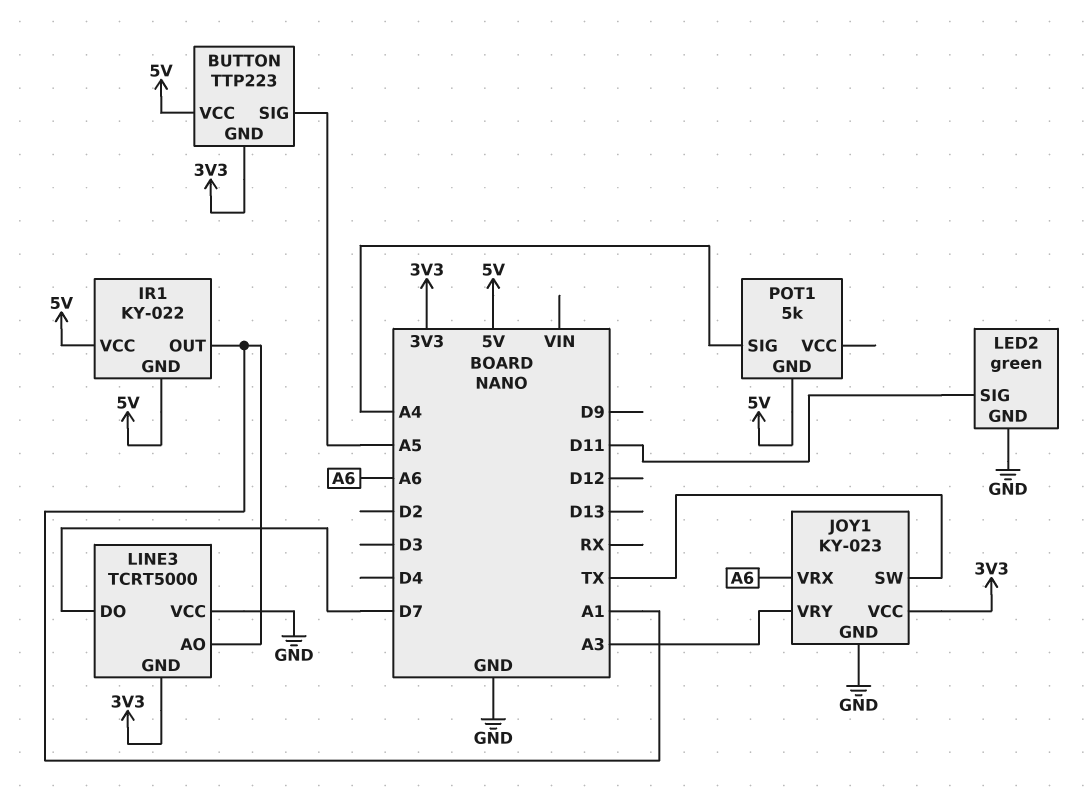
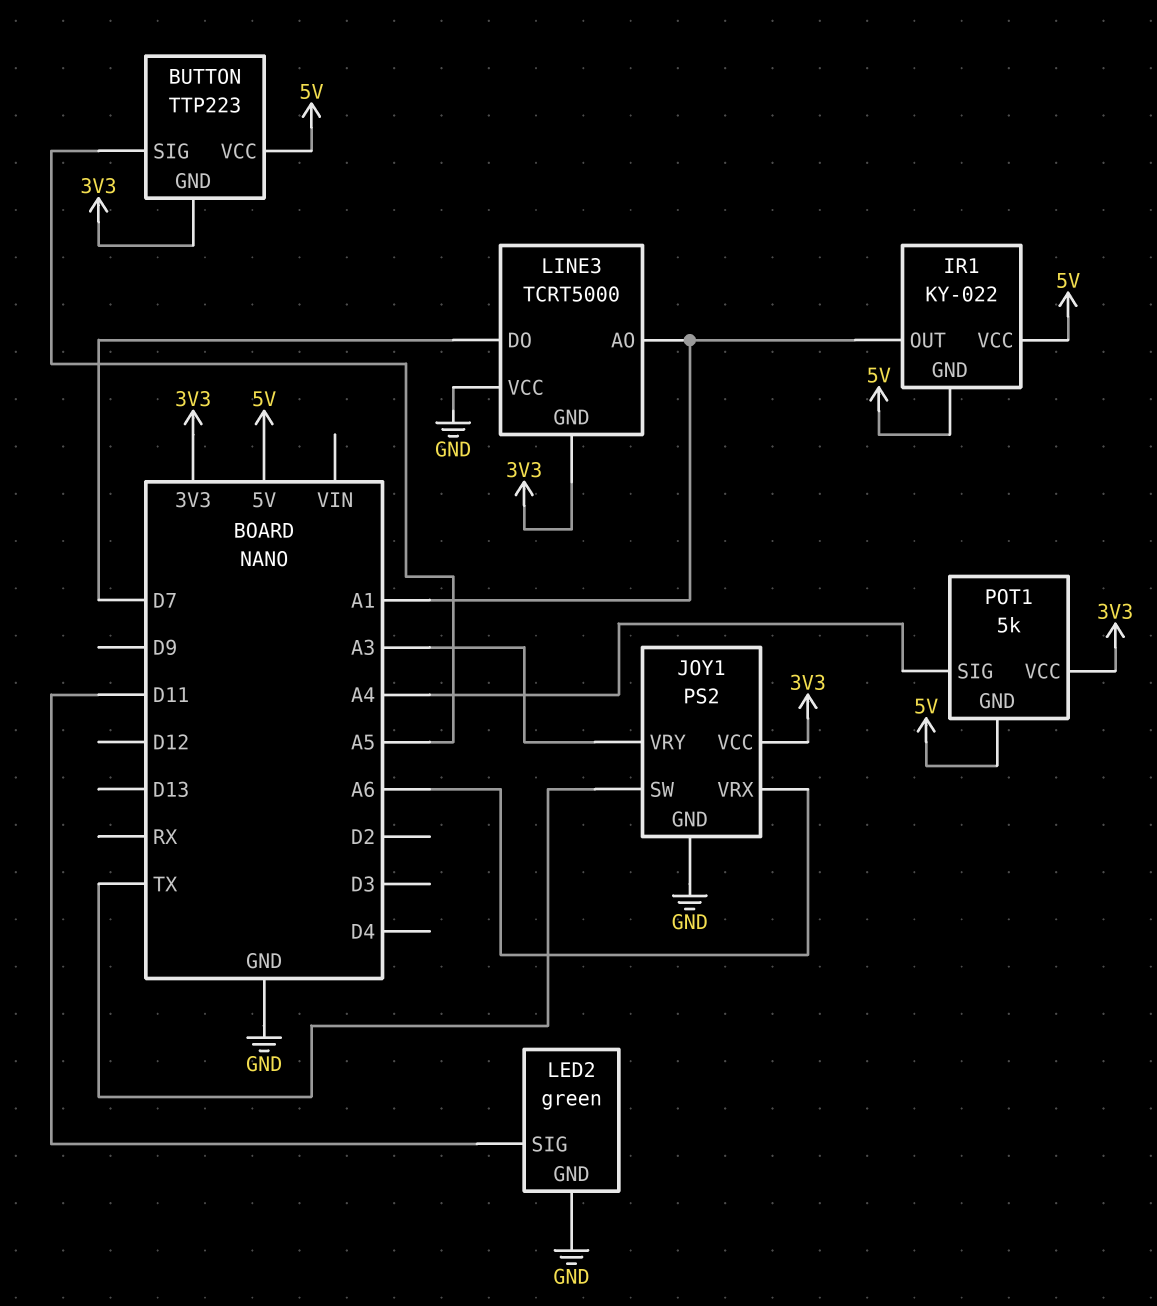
JOY1: KY-023 -> PS2
POT1 pin VCC: none -> 3V3

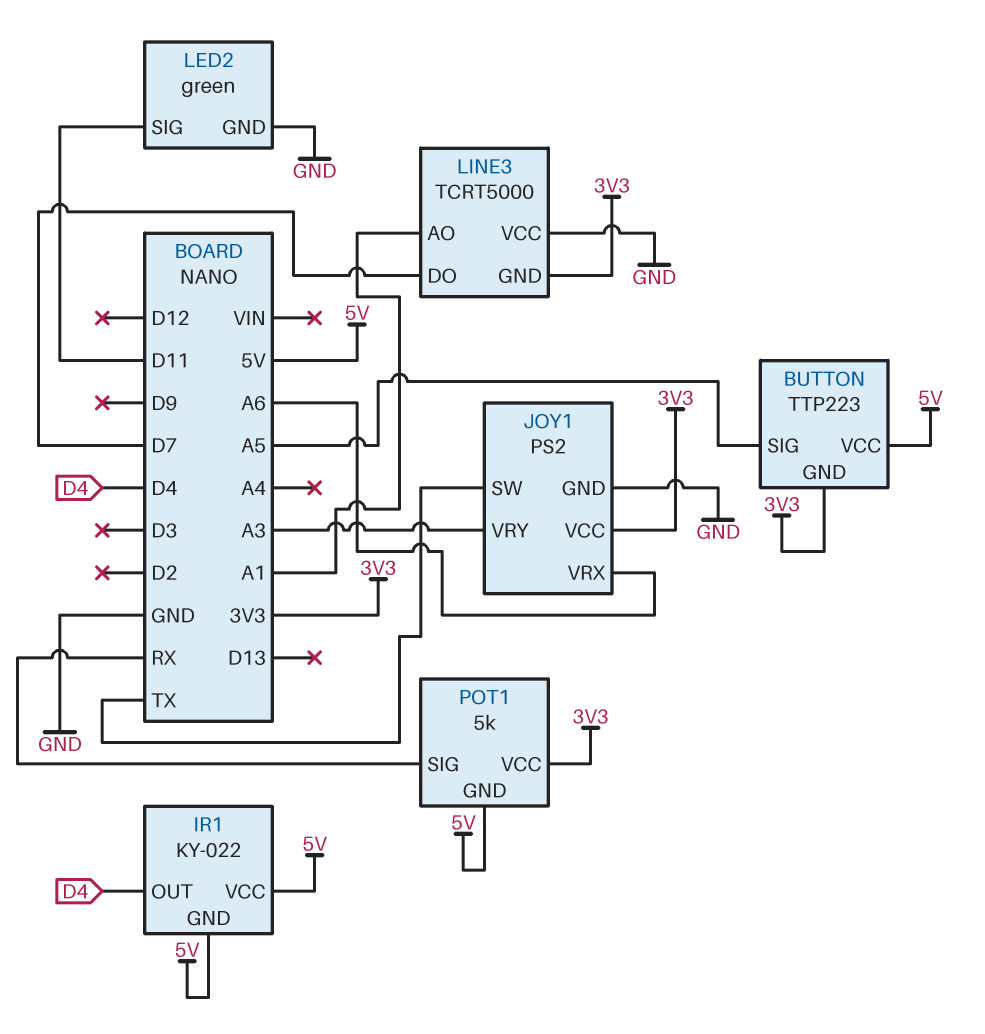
IR1 pin OUT: A1 -> D4
POT1 pin SIG: A4 -> RX

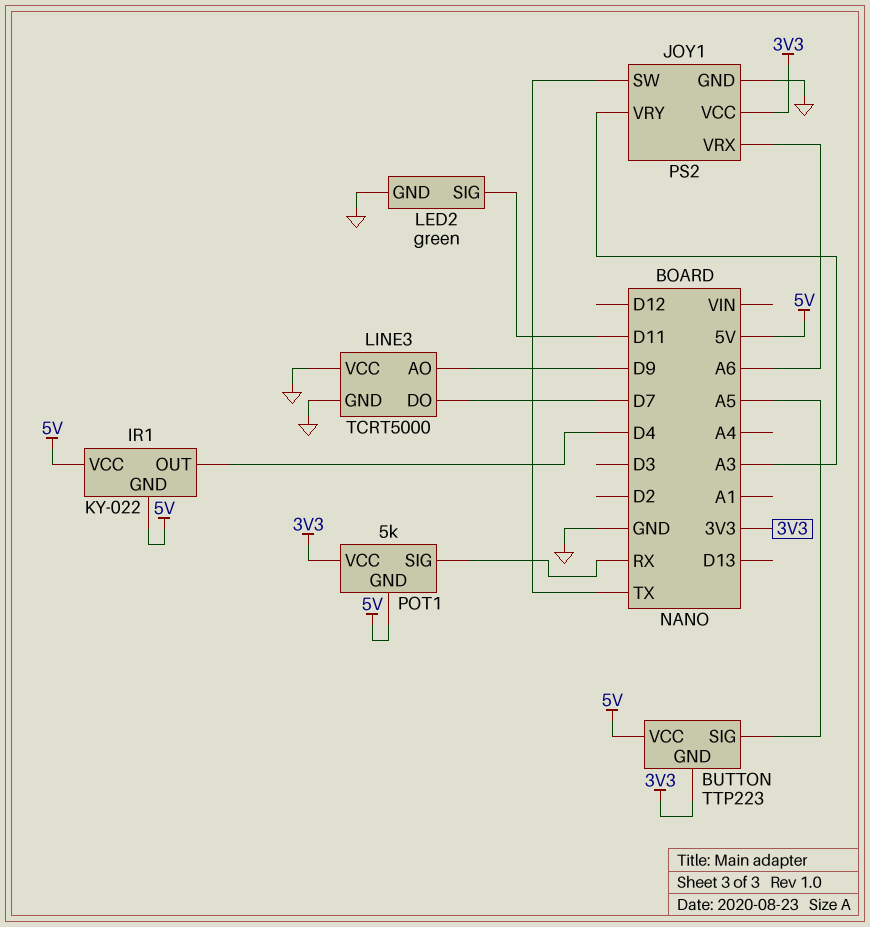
LINE3 pin AO: A1 -> D9
LINE3 pin GND: 3V3 -> GND

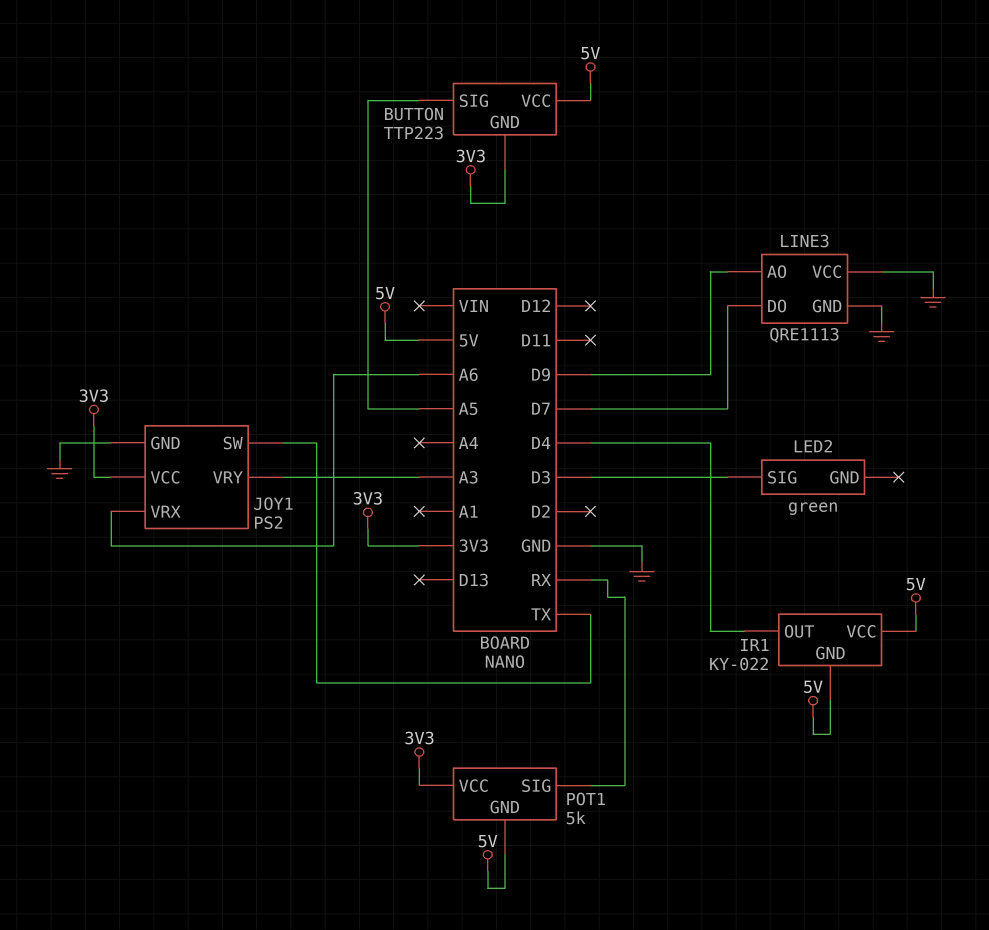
LED2 pin GND: GND -> none
LED2 pin SIG: D11 -> D3
LINE3: TCRT5000 -> QRE1113

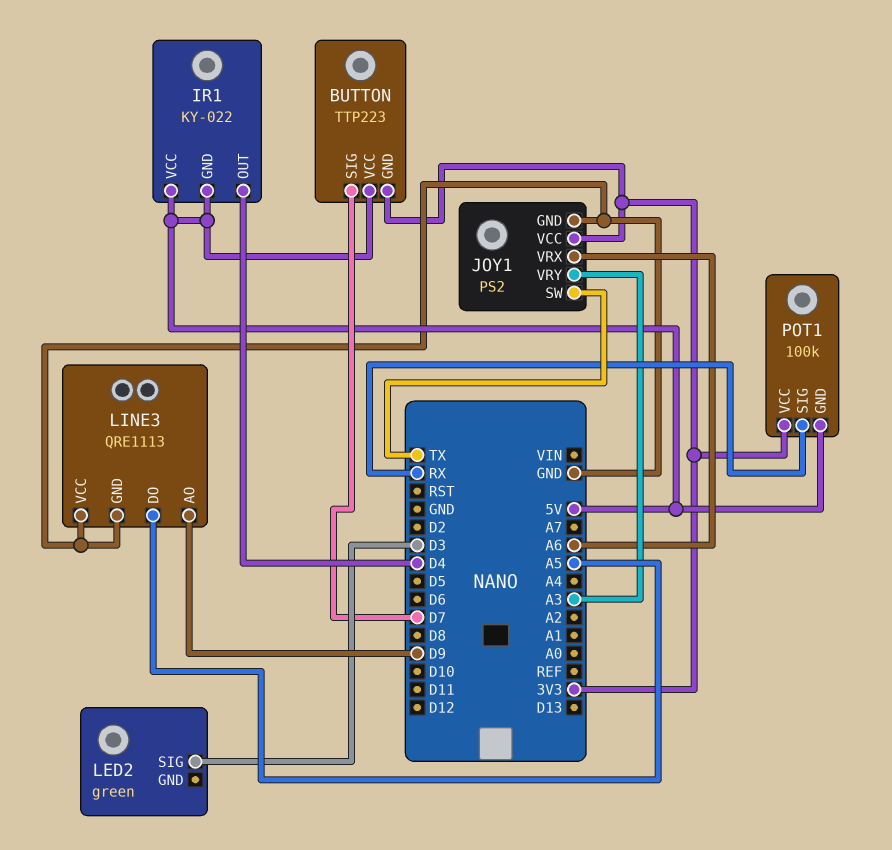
BUTTON pin SIG: A5 -> D7
LINE3 pin DO: D7 -> A5
POT1: 5k -> 100k

